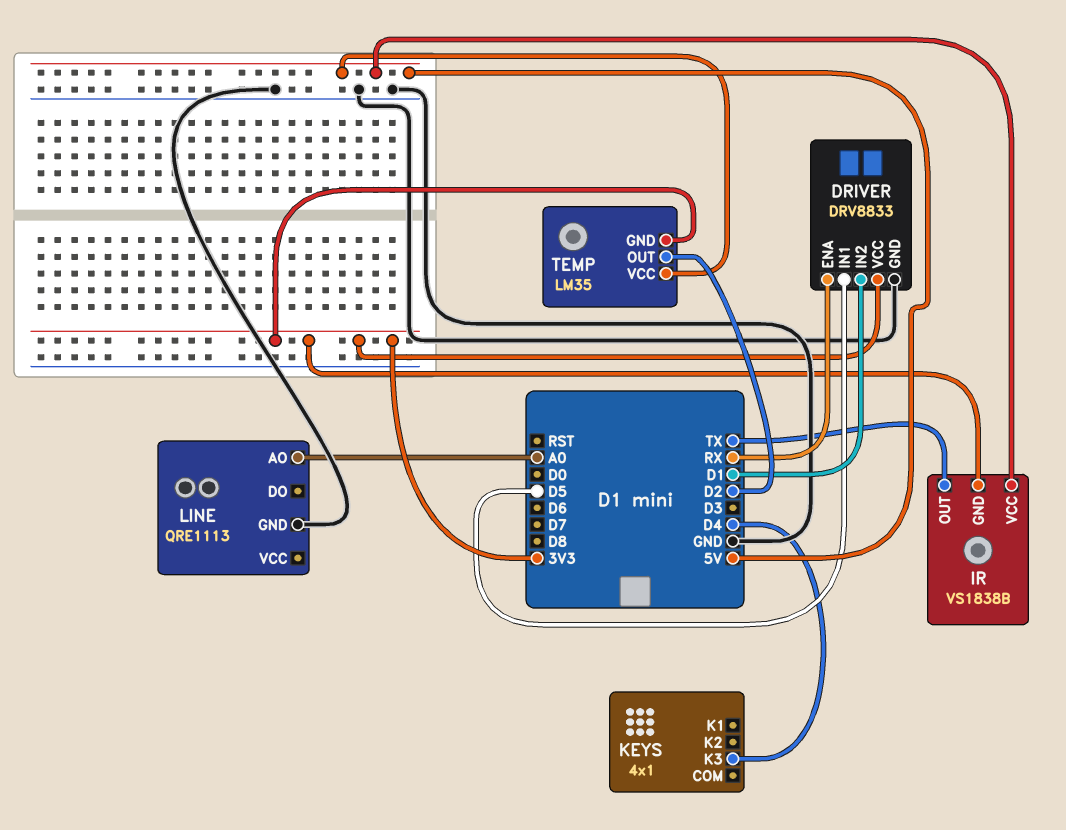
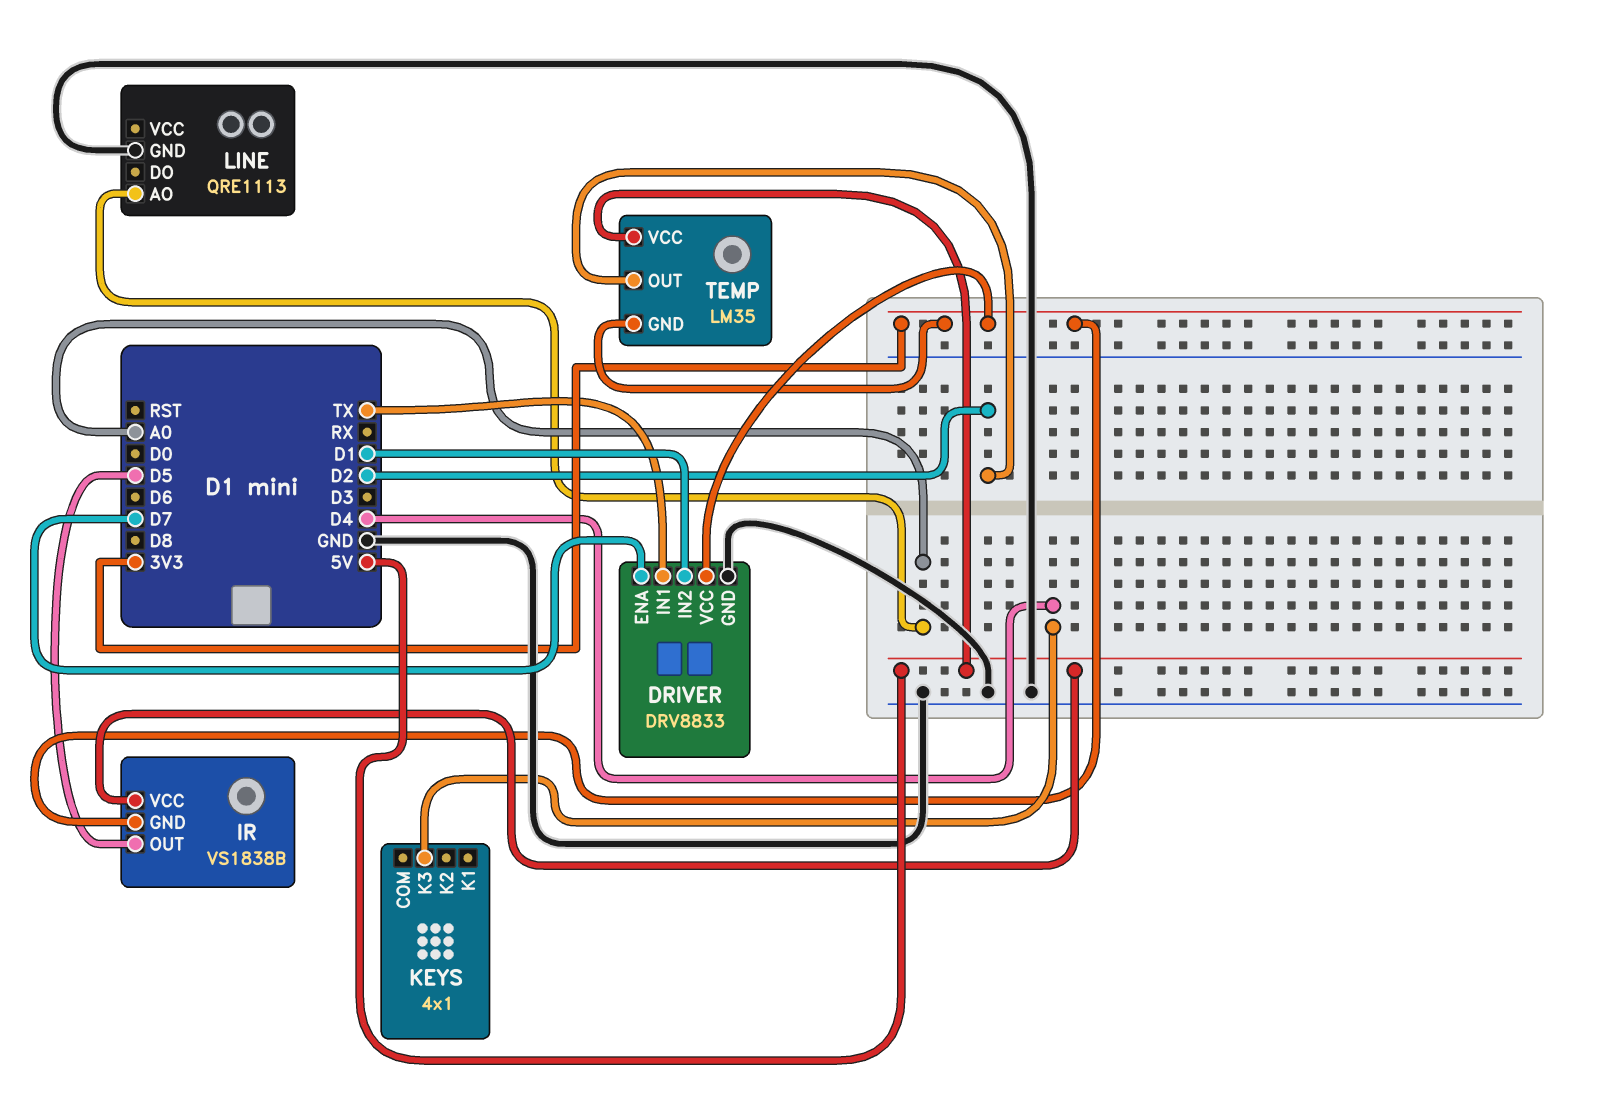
DRIVER pin ENA: RX -> D7
DRIVER pin IN1: D5 -> TX
IR pin OUT: TX -> D5

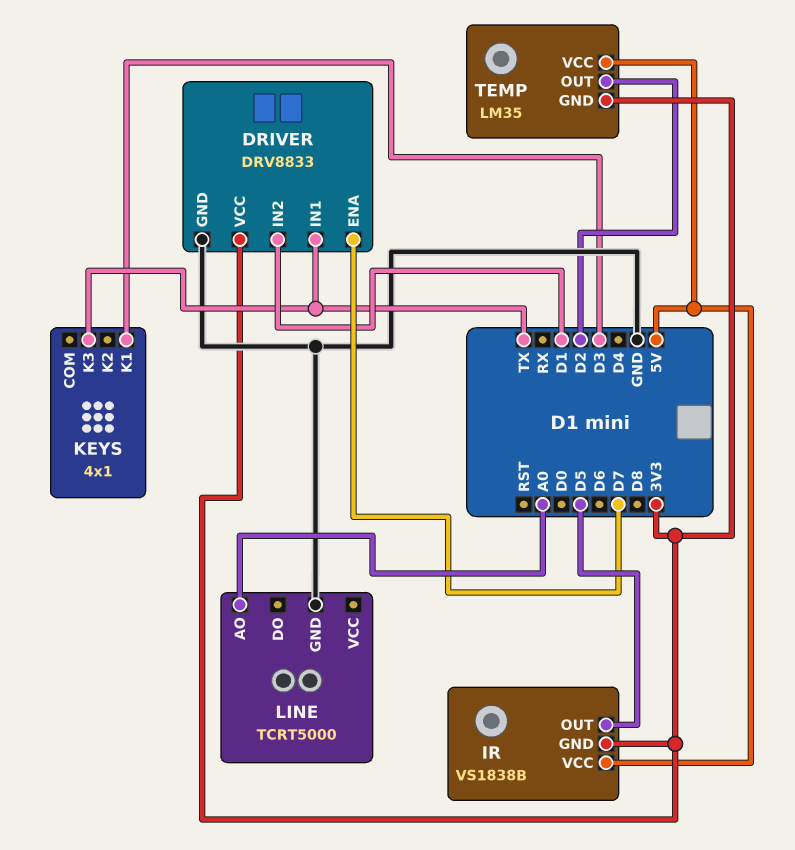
KEYS pin K1: none -> D3
KEYS pin K3: D4 -> TX
LINE: QRE1113 -> TCRT5000

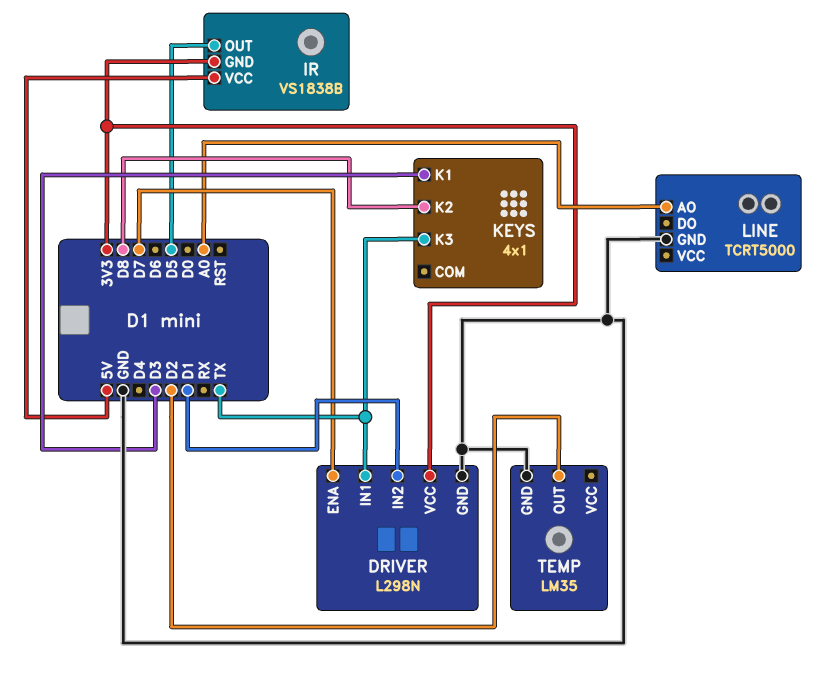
DRIVER: DRV8833 -> L298N
KEYS pin K2: none -> D8
TEMP pin GND: 3V3 -> GND
TEMP pin VCC: 5V -> none

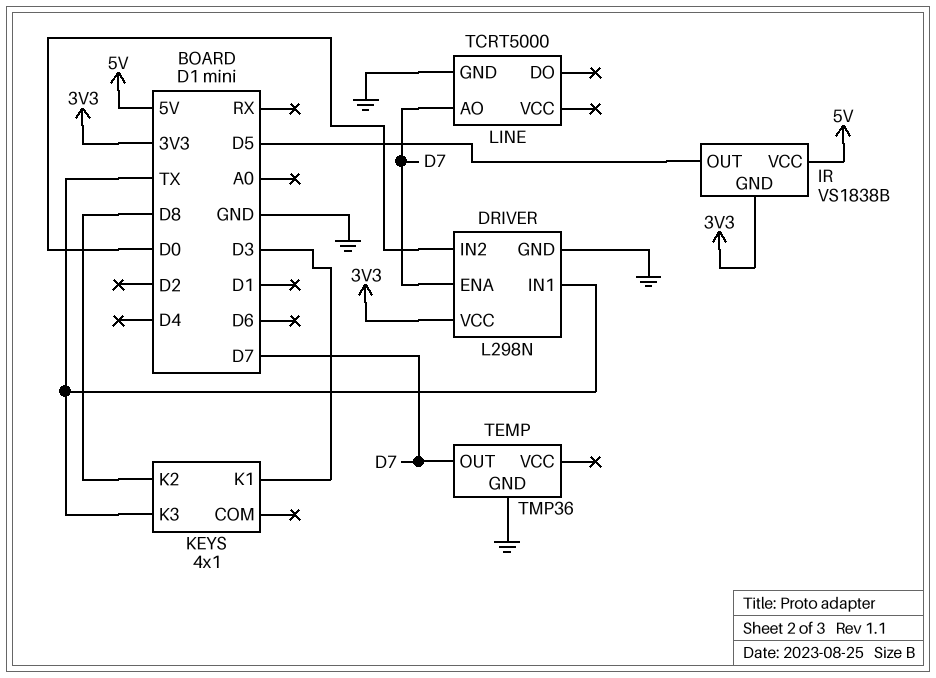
DRIVER pin IN2: D1 -> D0
LINE pin AO: A0 -> D7
TEMP: LM35 -> TMP36
TEMP pin OUT: D2 -> D7

